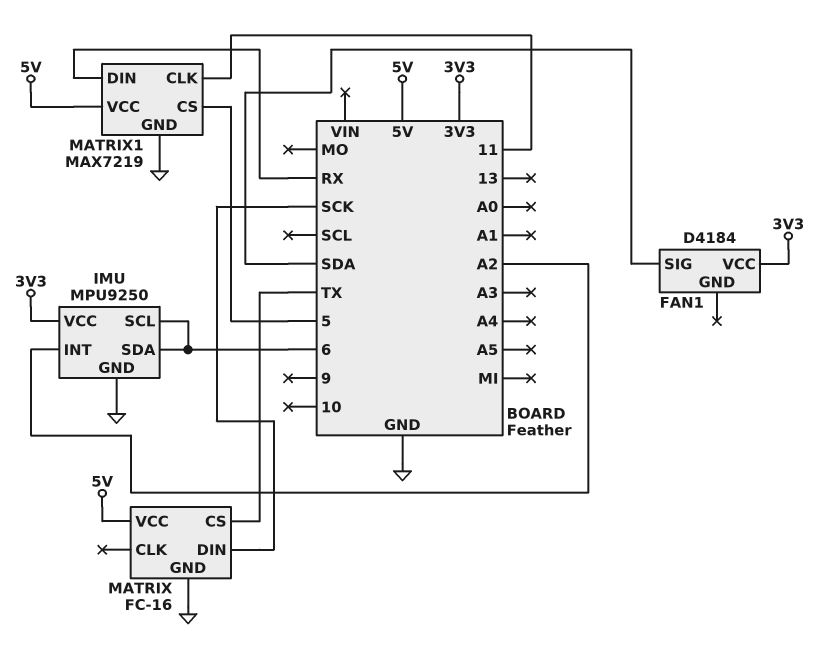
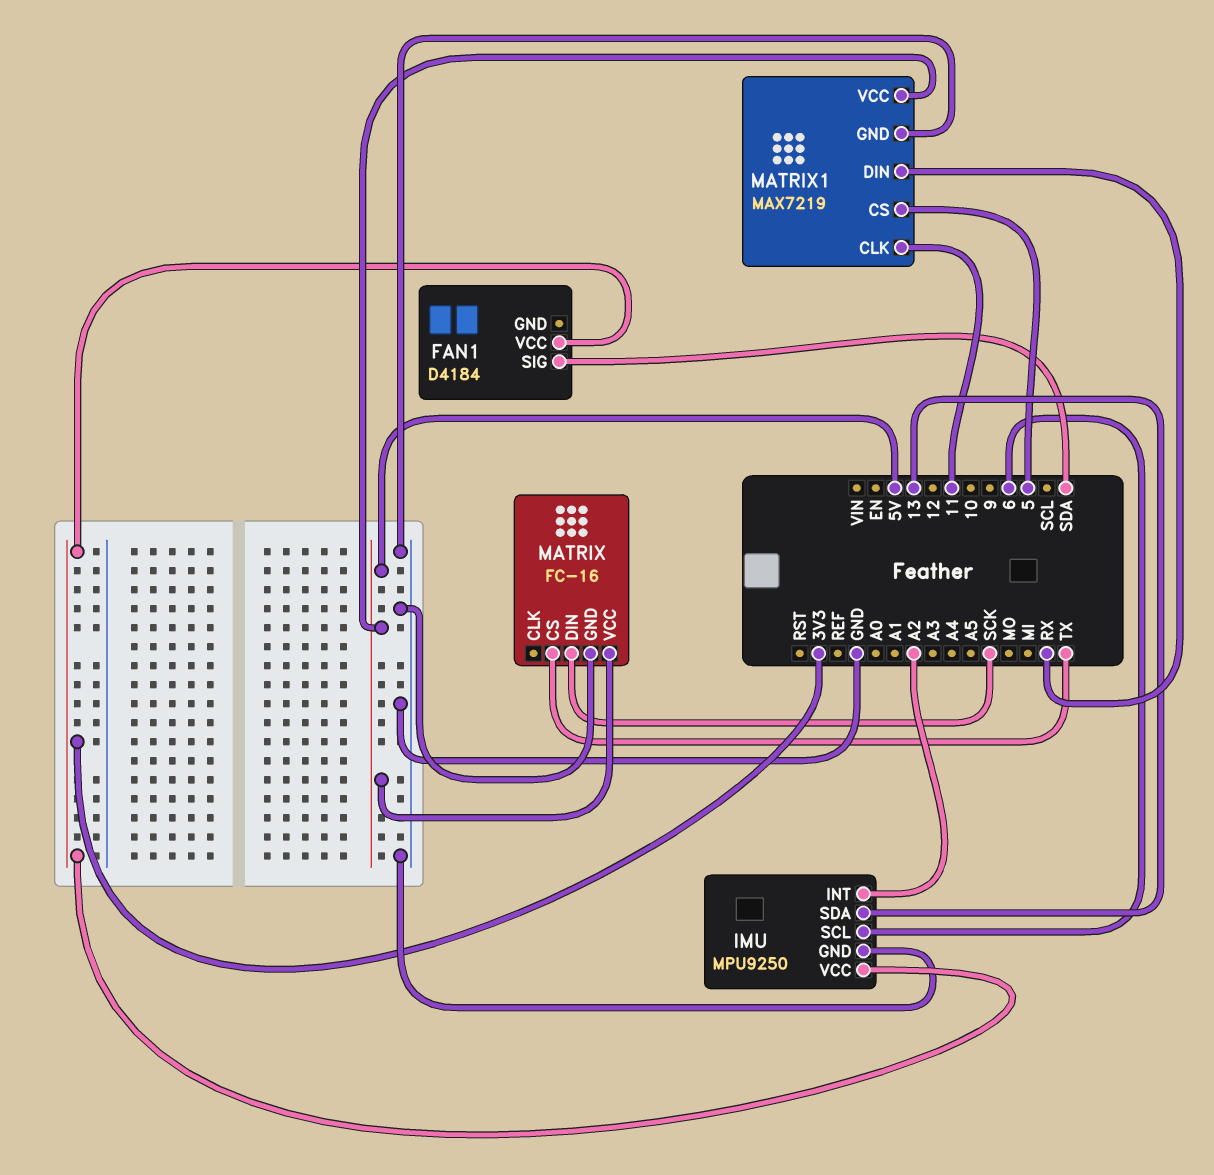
IMU pin SDA: 6 -> 13

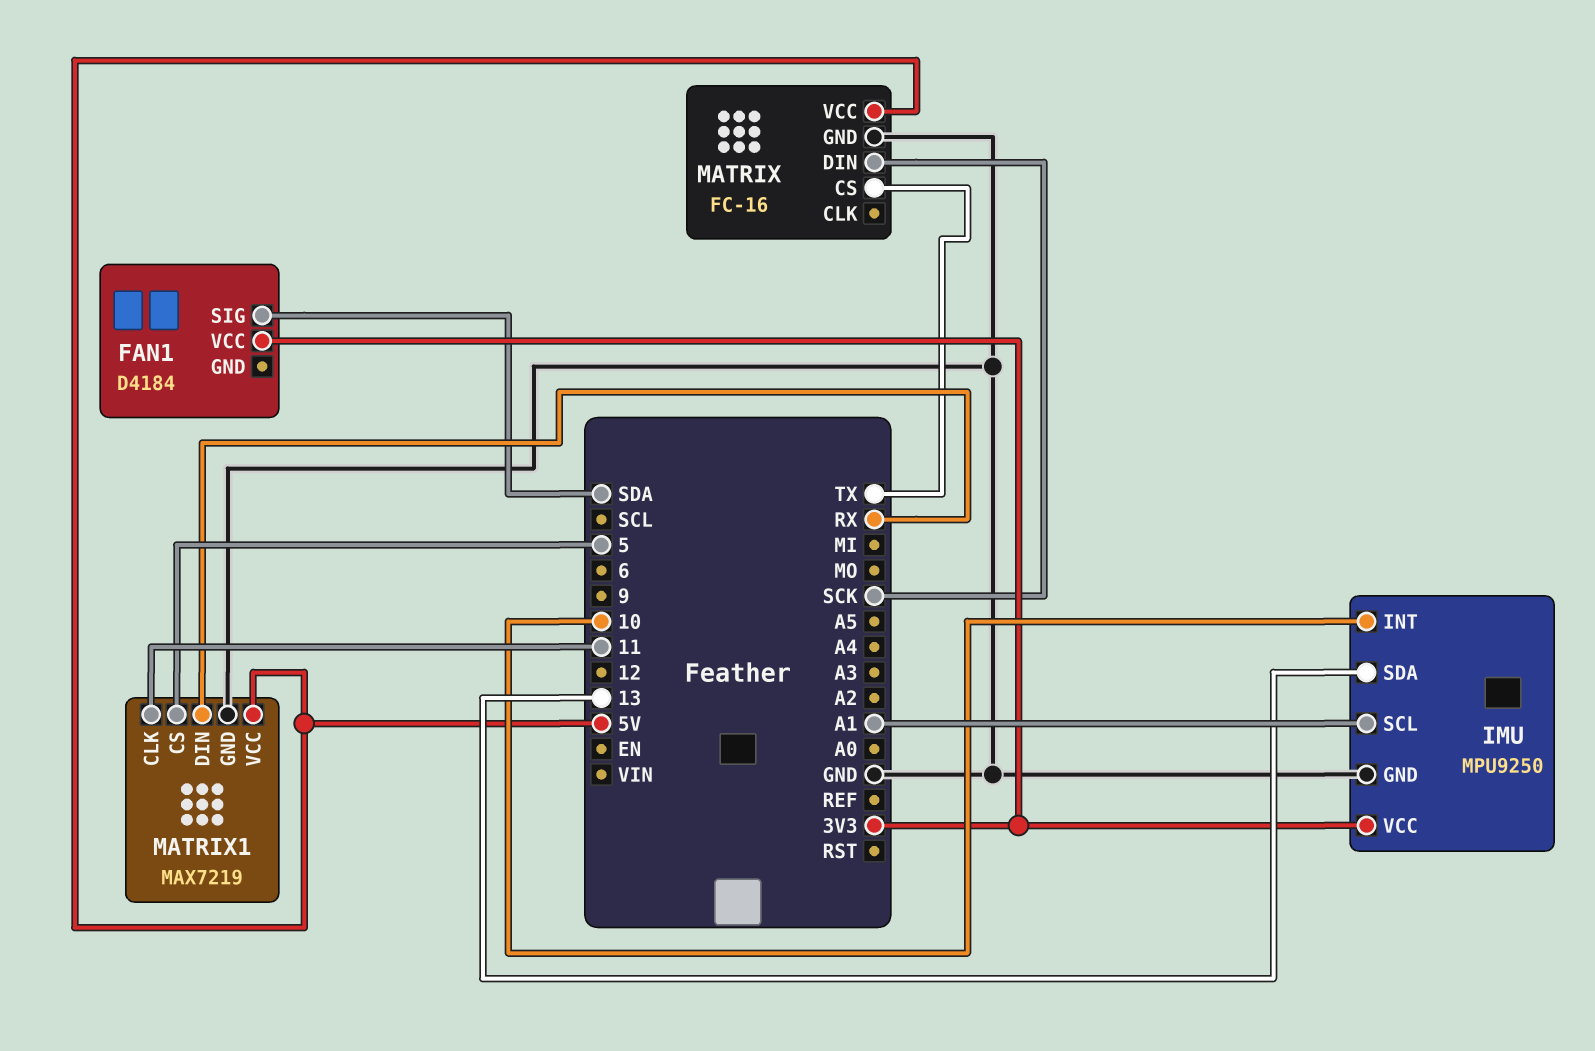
IMU pin INT: A2 -> 10
IMU pin SCL: 6 -> A1

